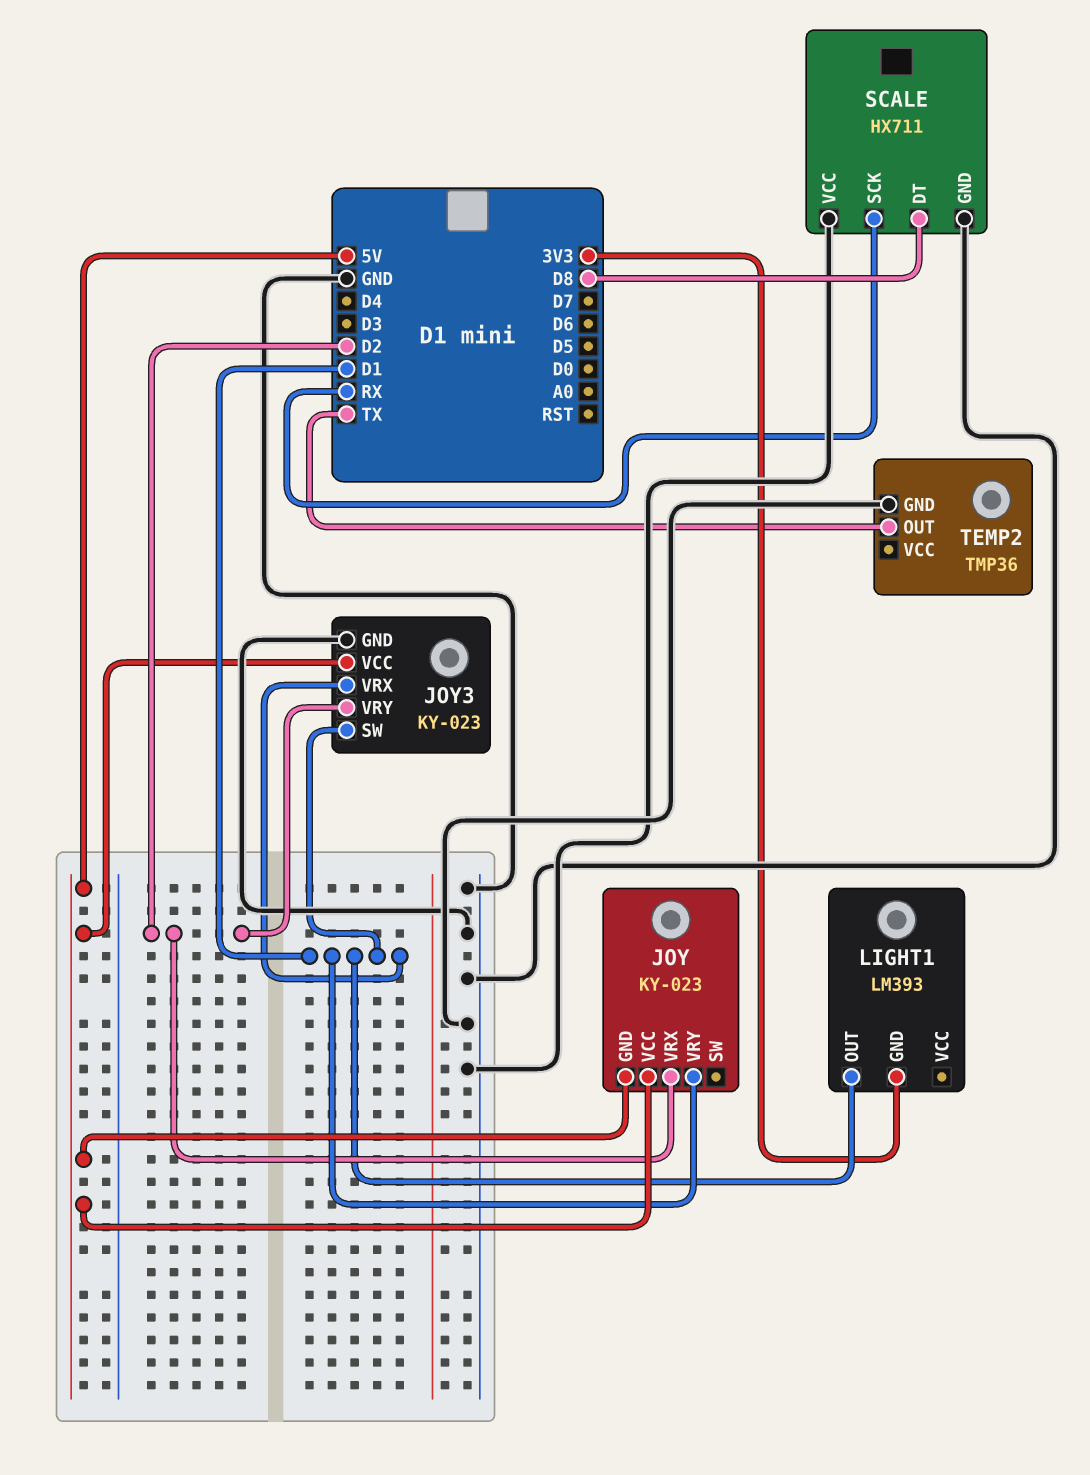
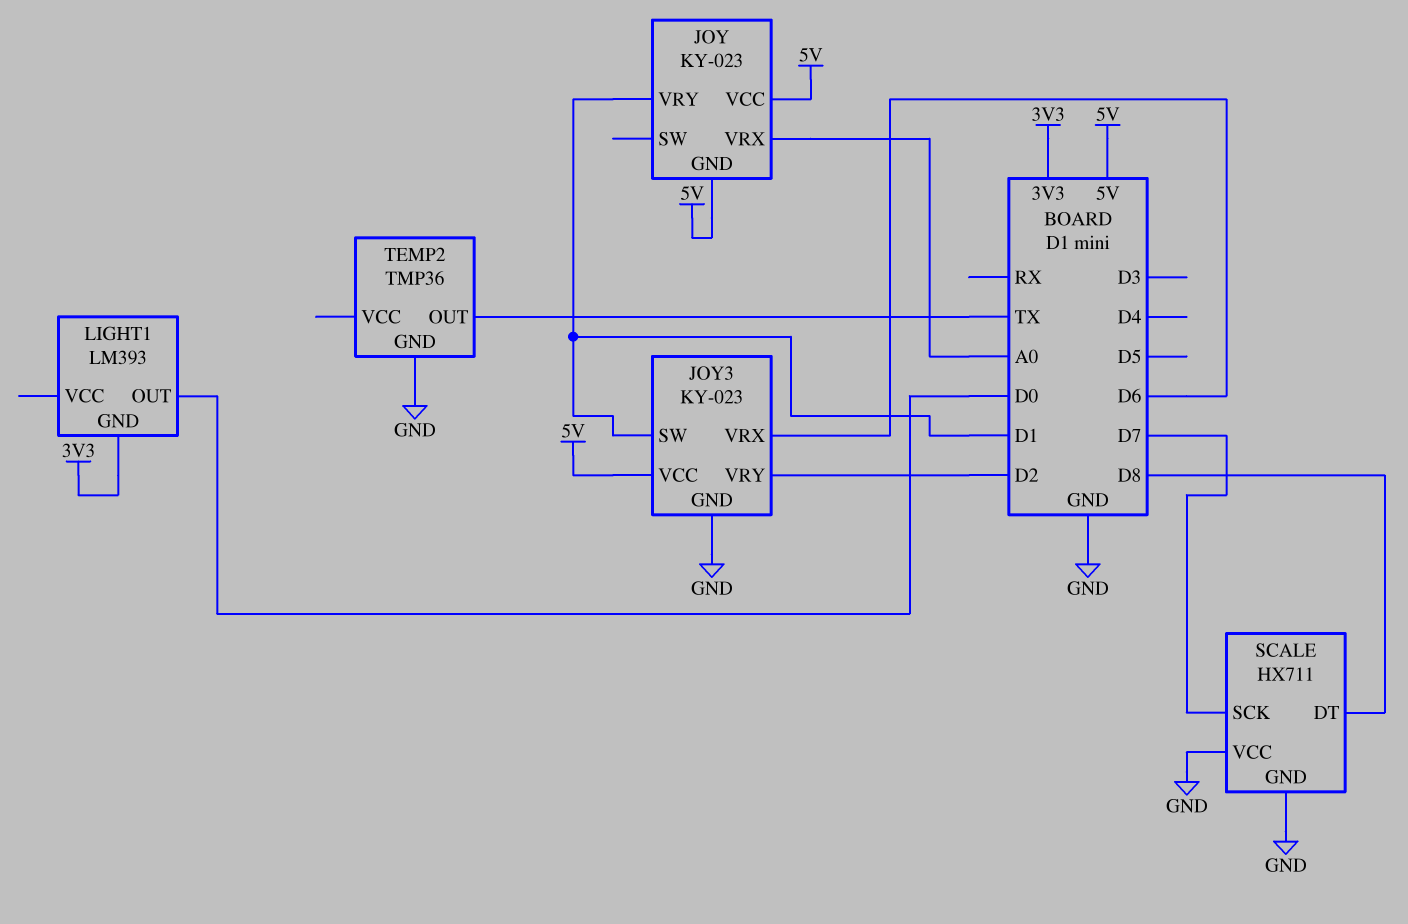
JOY pin VRX: D2 -> A0
JOY3 pin VRX: D1 -> D6
LIGHT1 pin OUT: D1 -> D0
SCALE pin SCK: RX -> D7

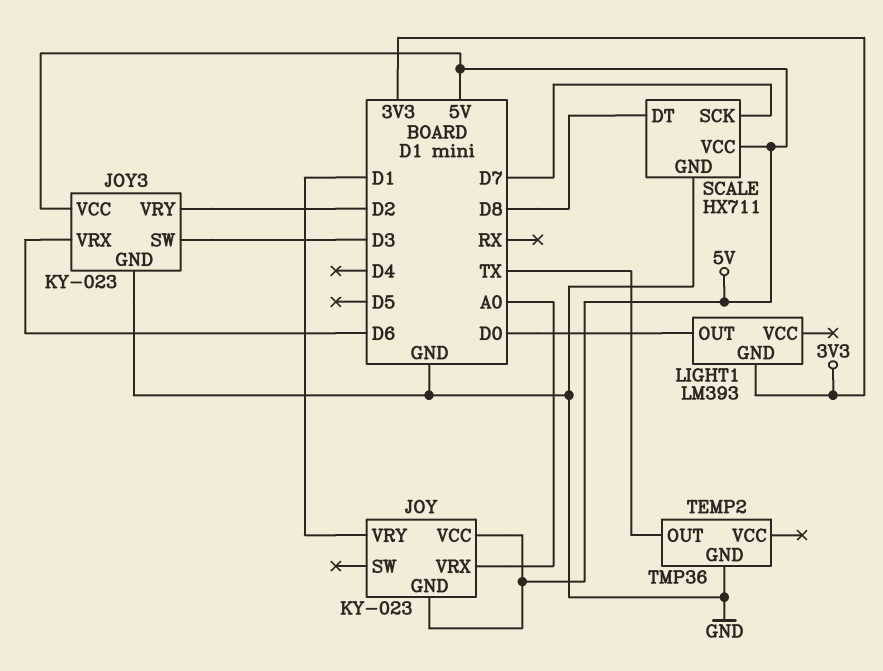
JOY3 pin SW: D1 -> D3
SCALE pin VCC: GND -> 5V

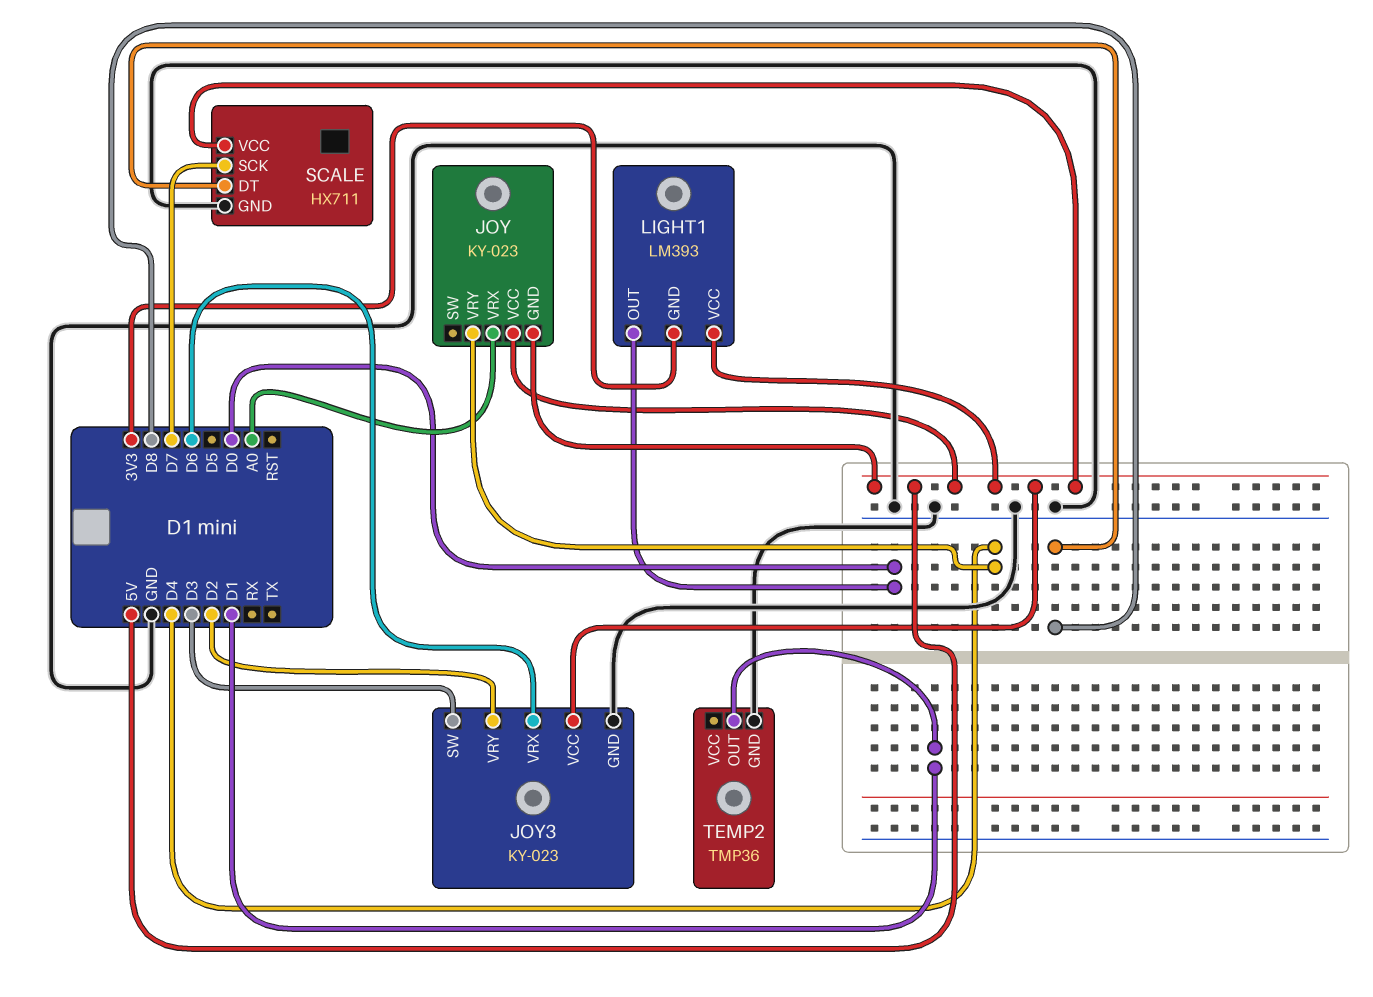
JOY pin VRY: D1 -> D4
LIGHT1 pin VCC: none -> 5V
TEMP2 pin OUT: TX -> D1

